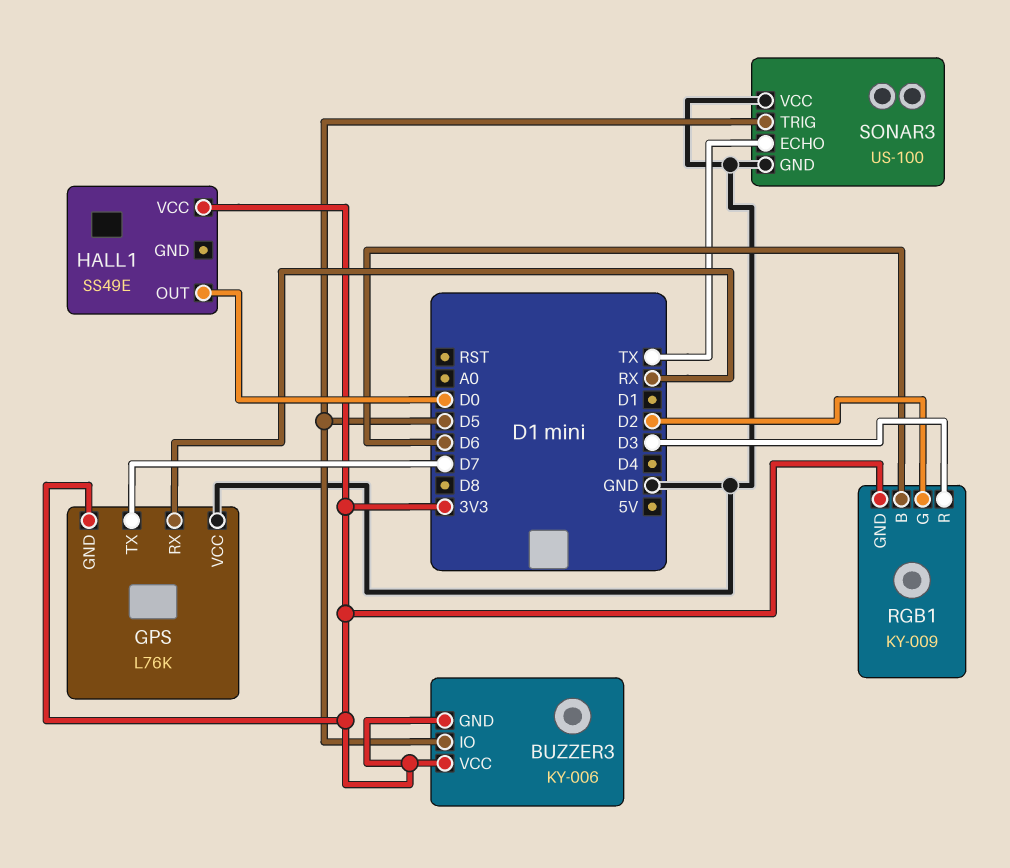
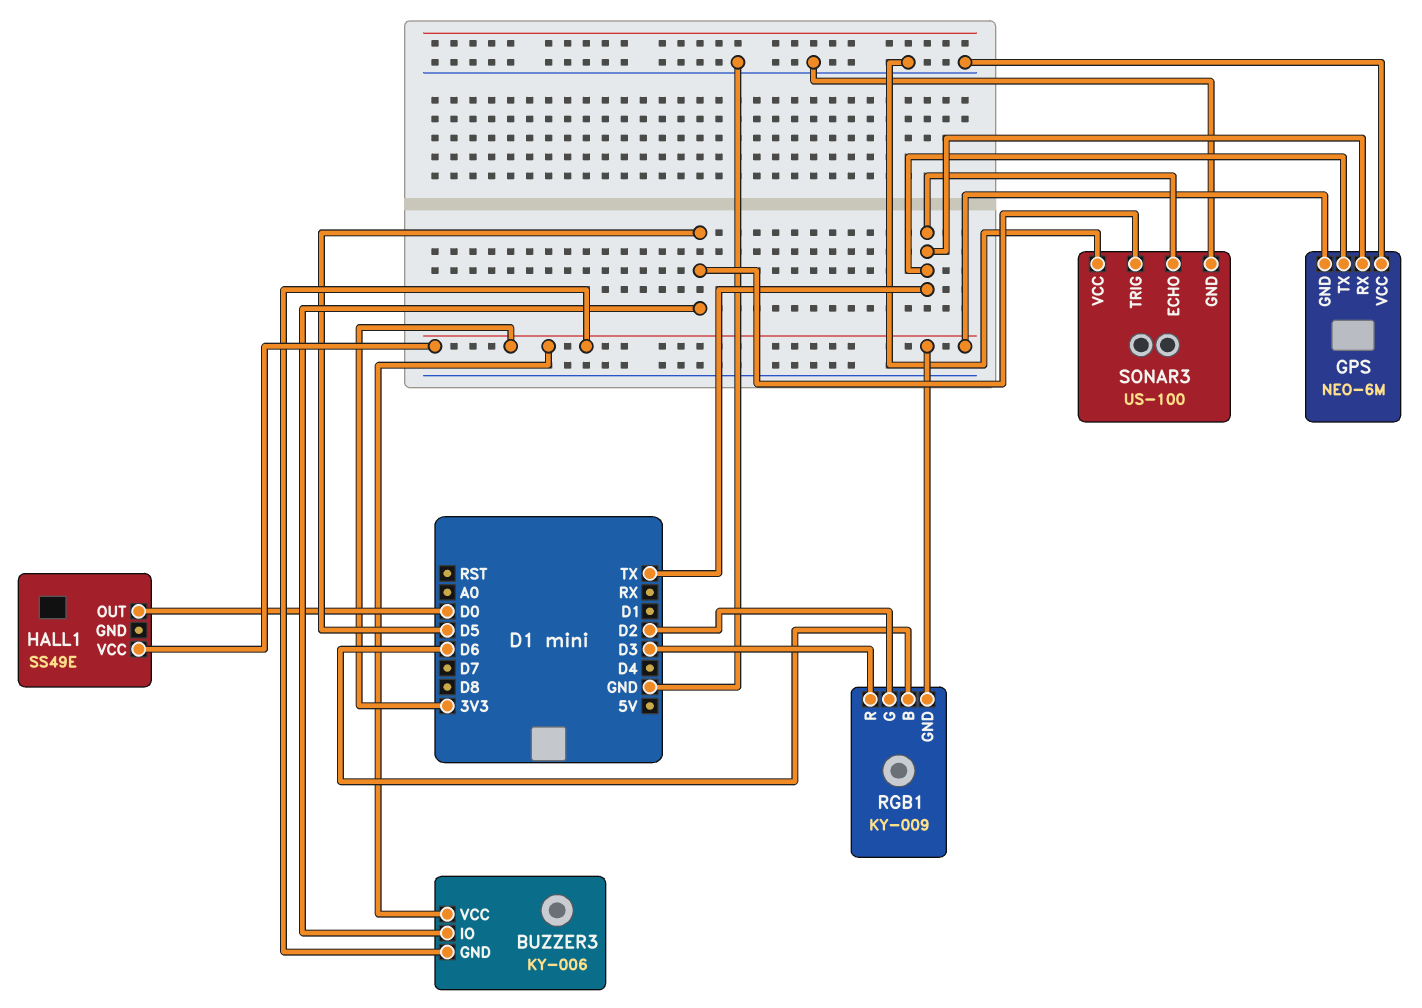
GPS: L76K -> NEO-6M
GPS pin RX: RX -> TX
GPS pin TX: D7 -> TX

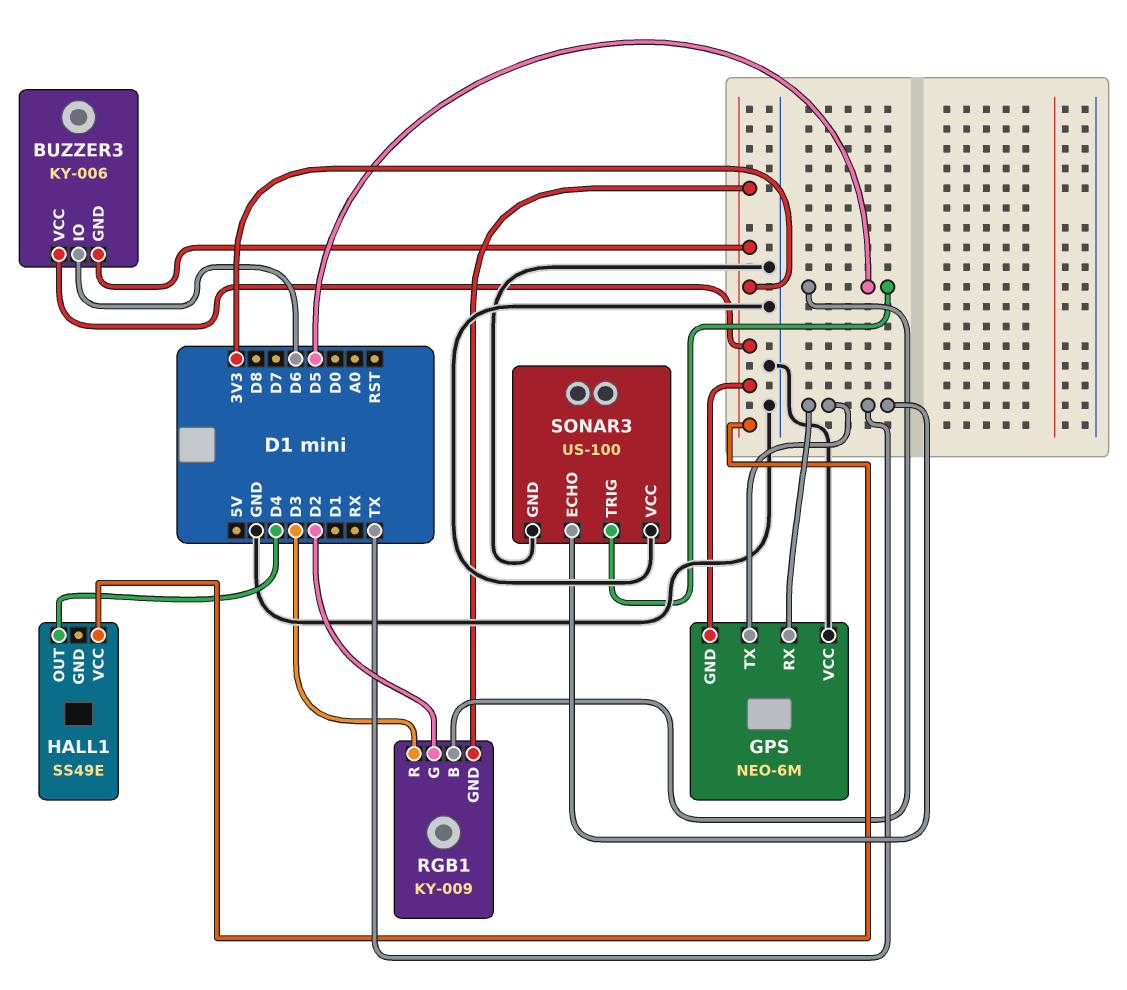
BUZZER3 pin IO: D5 -> D6
HALL1 pin OUT: D0 -> D4
RGB1 pin B: D6 -> D5

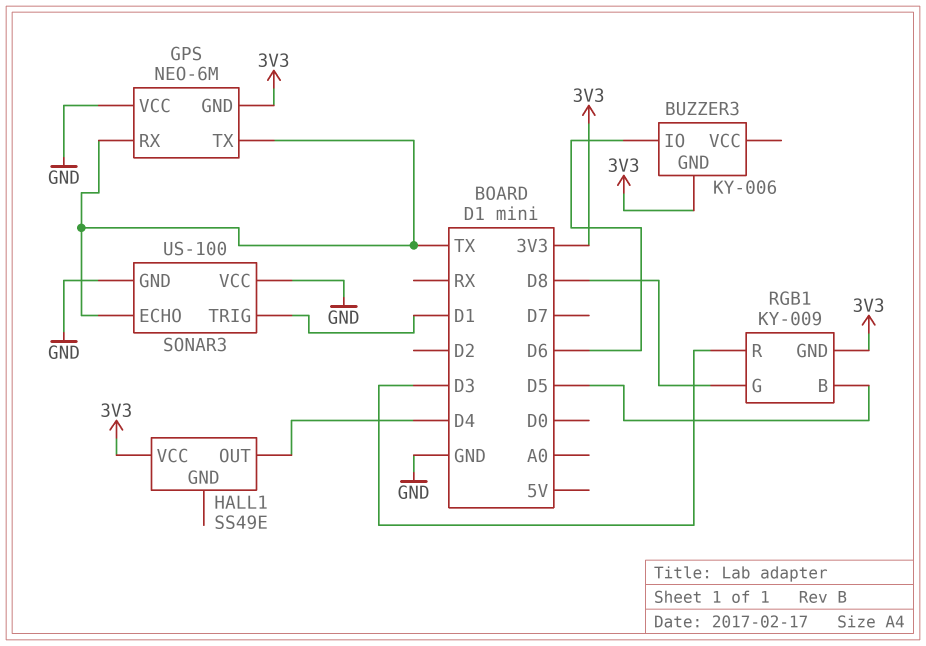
BUZZER3 pin VCC: 3V3 -> none
RGB1 pin G: D2 -> D8
SONAR3 pin TRIG: D5 -> D1

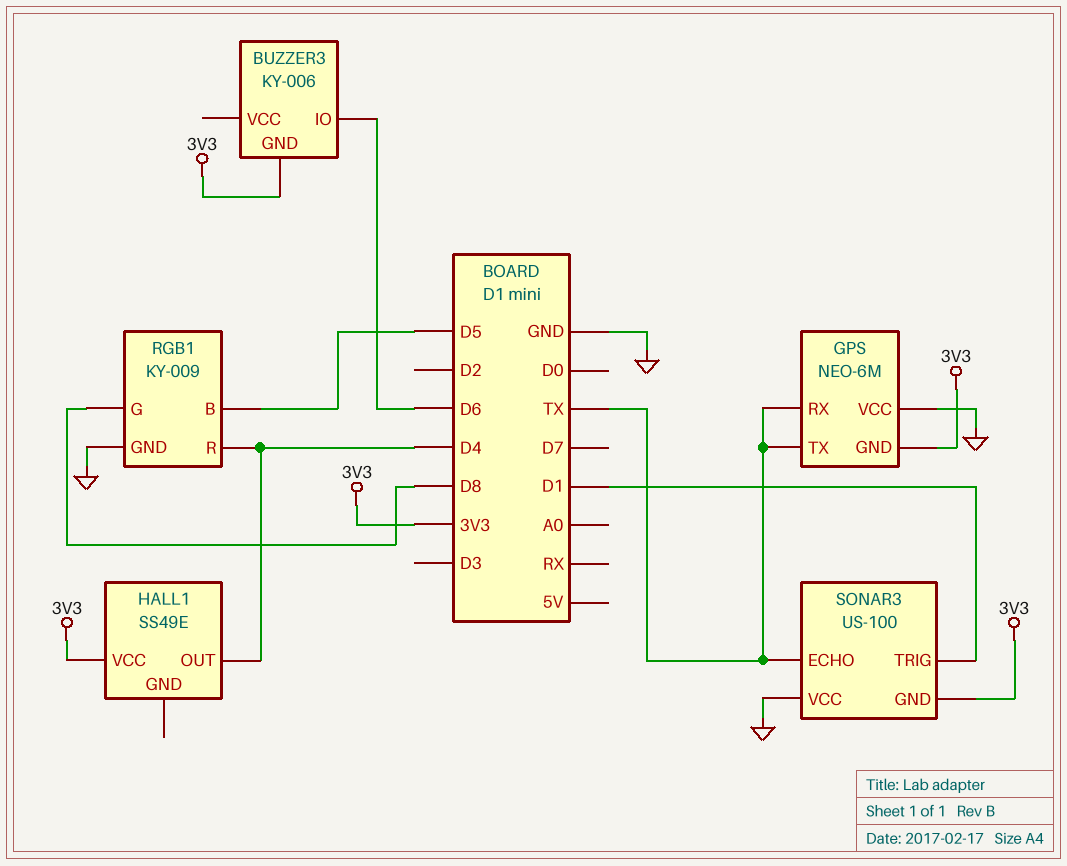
RGB1 pin GND: 3V3 -> GND
RGB1 pin R: D3 -> D4
SONAR3 pin GND: GND -> 3V3

